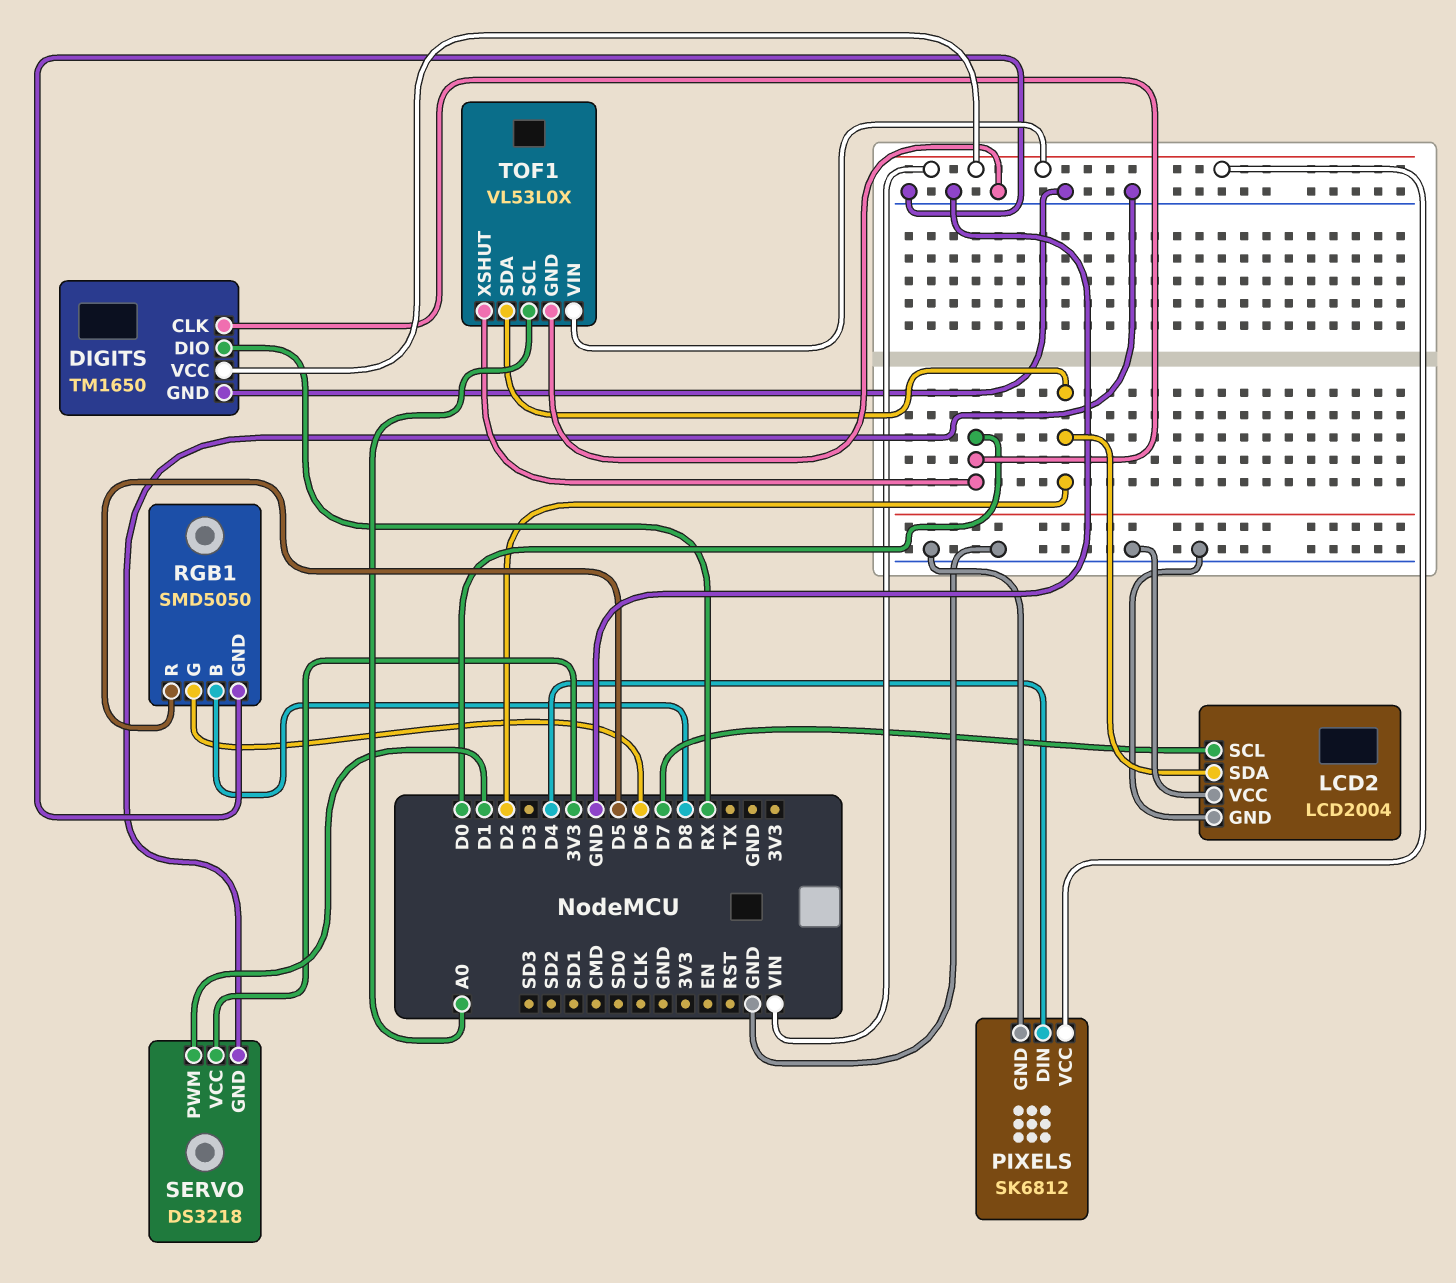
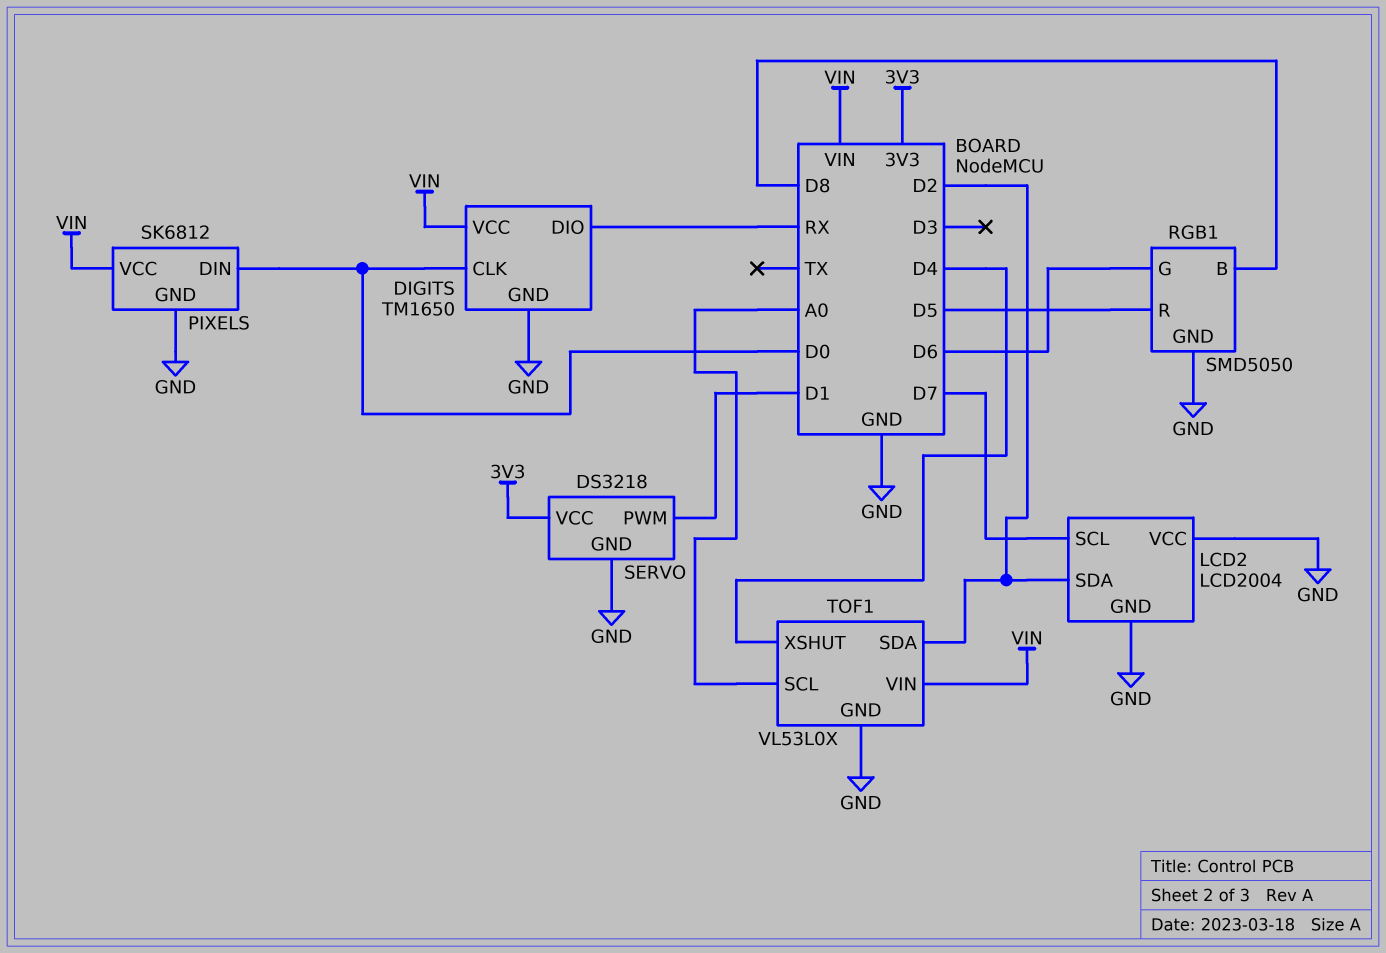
PIXELS pin DIN: D4 -> D0
TOF1 pin XSHUT: D0 -> D4

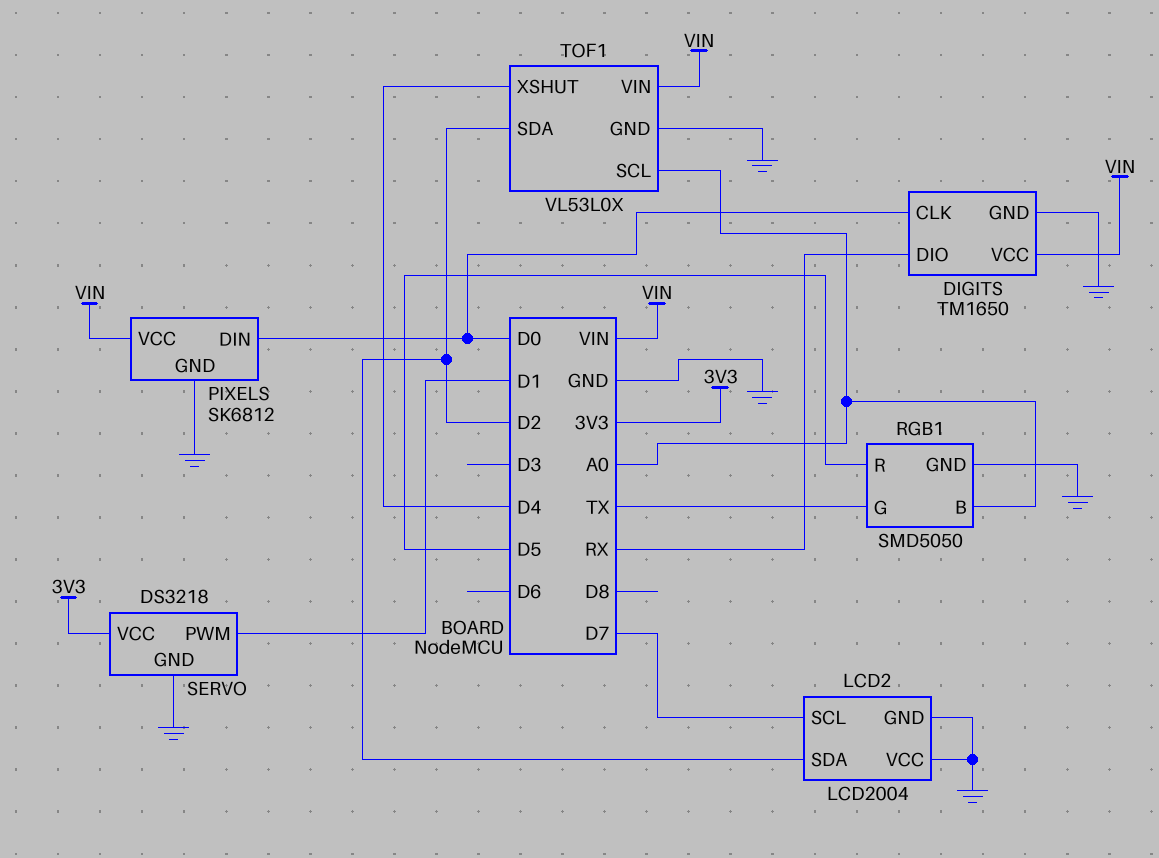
RGB1 pin B: D8 -> A0
RGB1 pin G: D6 -> TX

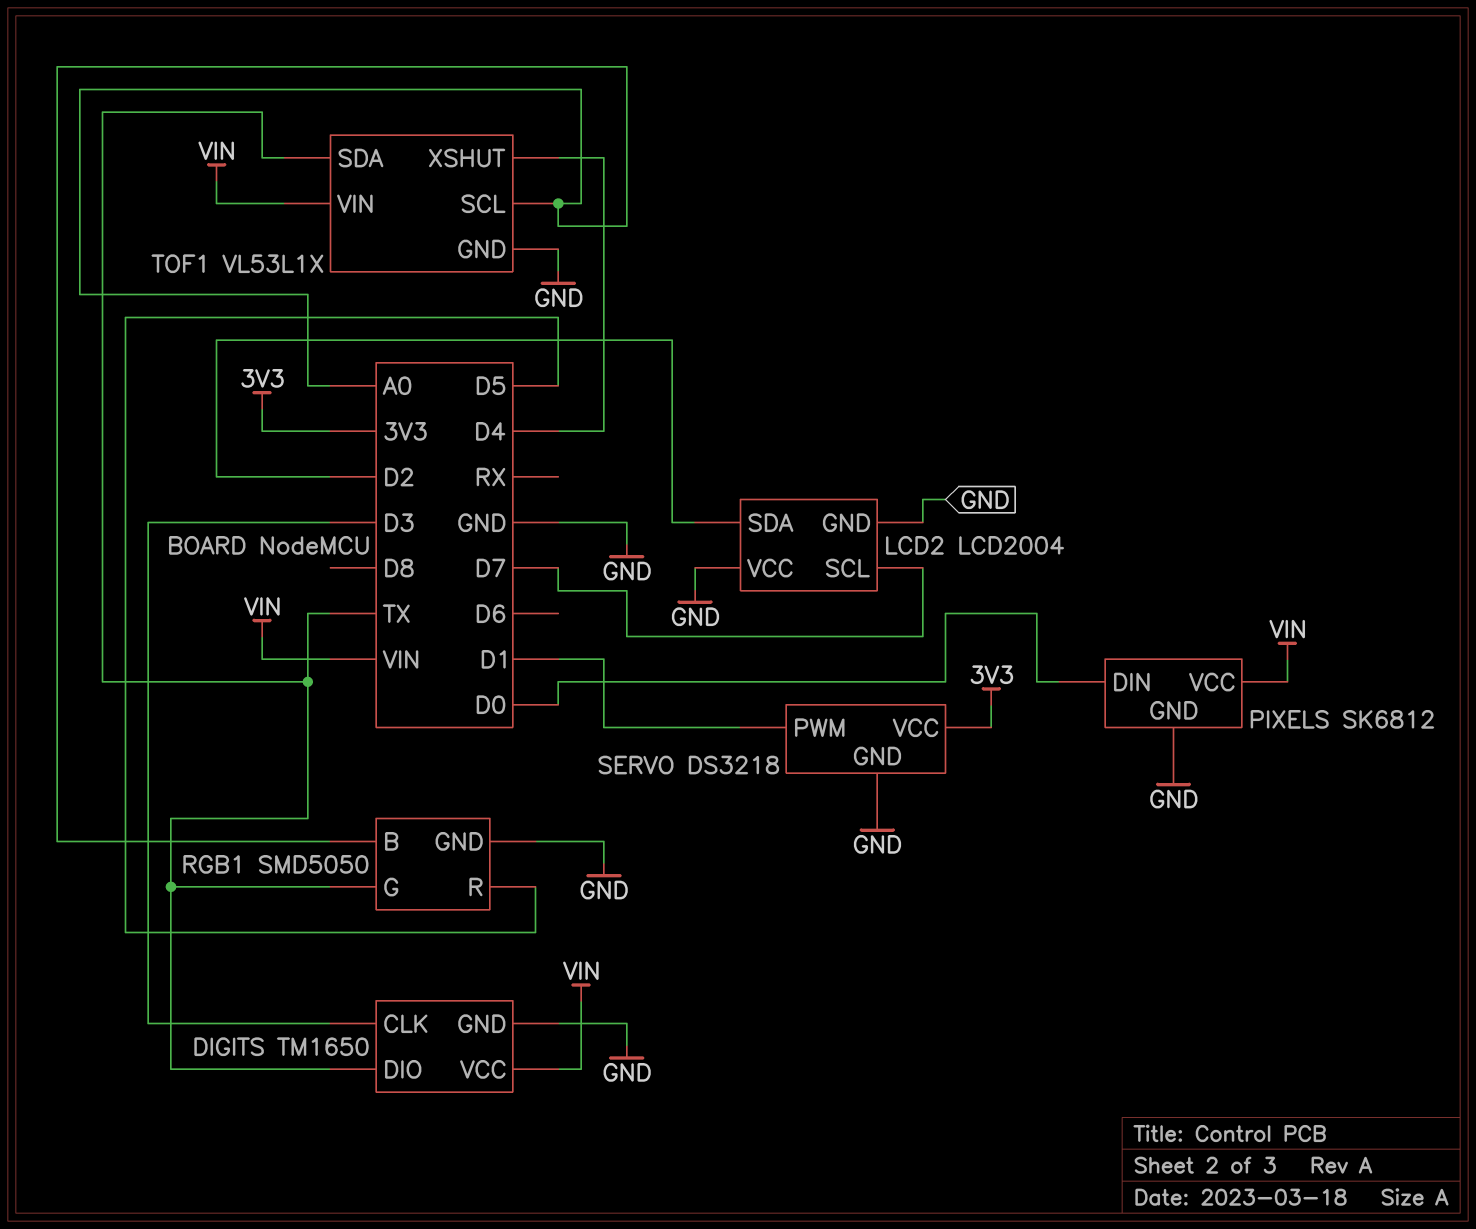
DIGITS pin CLK: D0 -> D3
DIGITS pin DIO: RX -> TX
TOF1: VL53L0X -> VL53L1X
TOF1 pin SDA: D2 -> TX

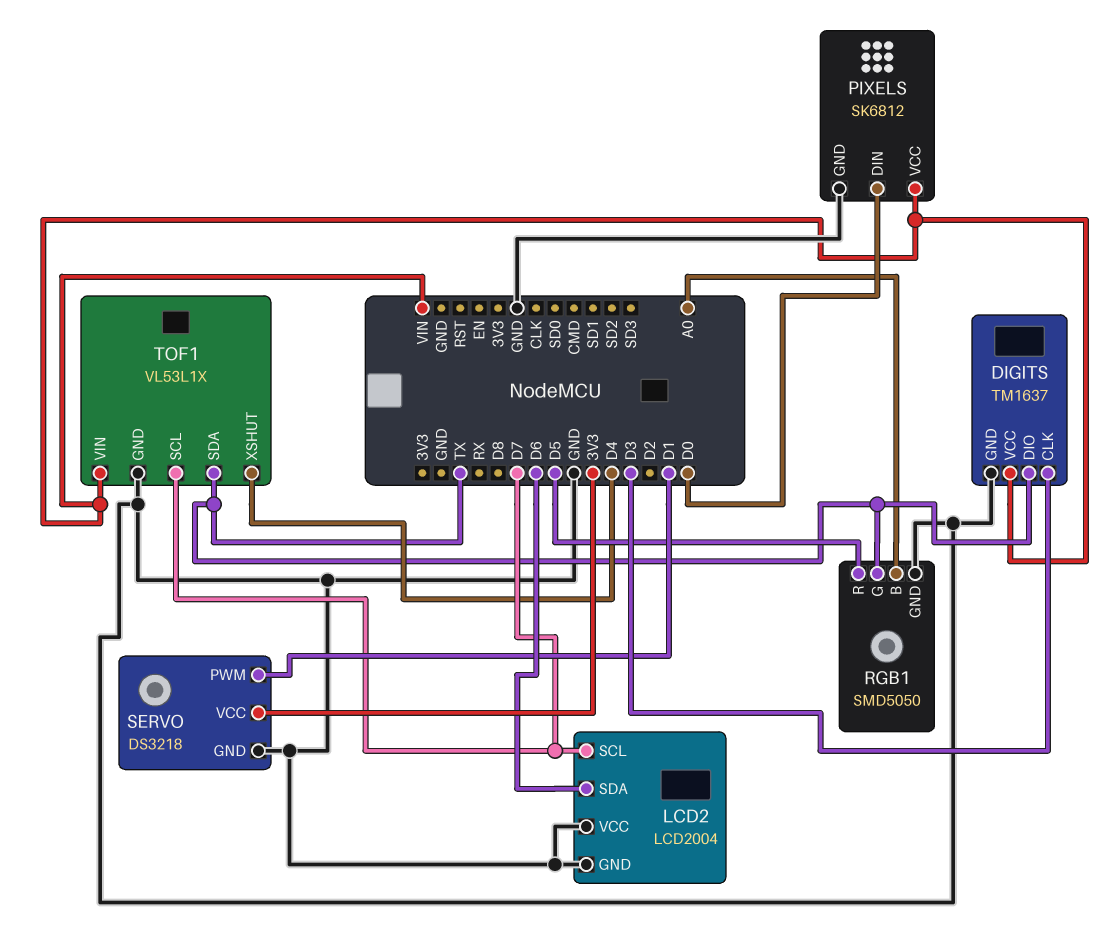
DIGITS: TM1650 -> TM1637
LCD2 pin SDA: D2 -> D6
TOF1 pin SCL: A0 -> D7

